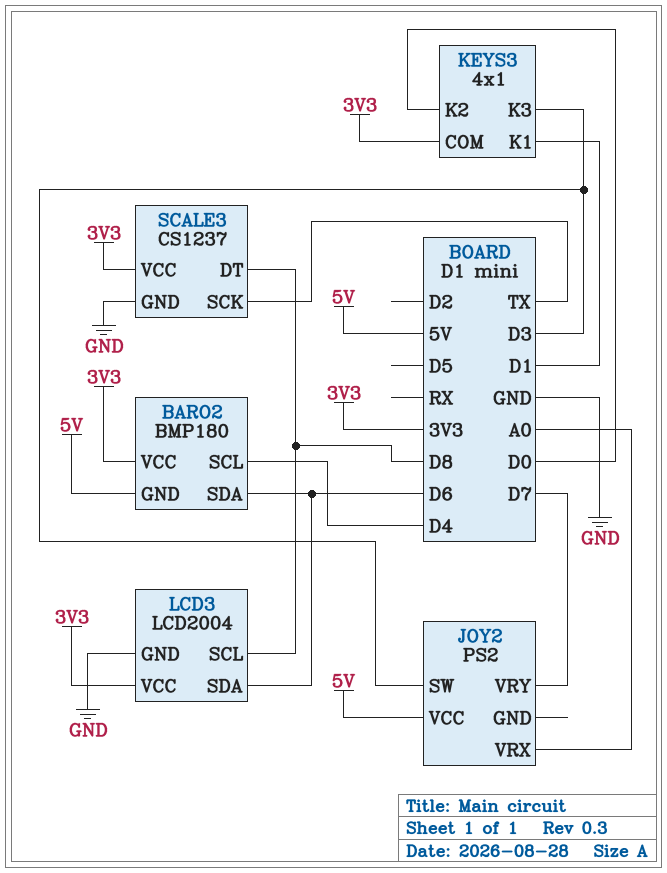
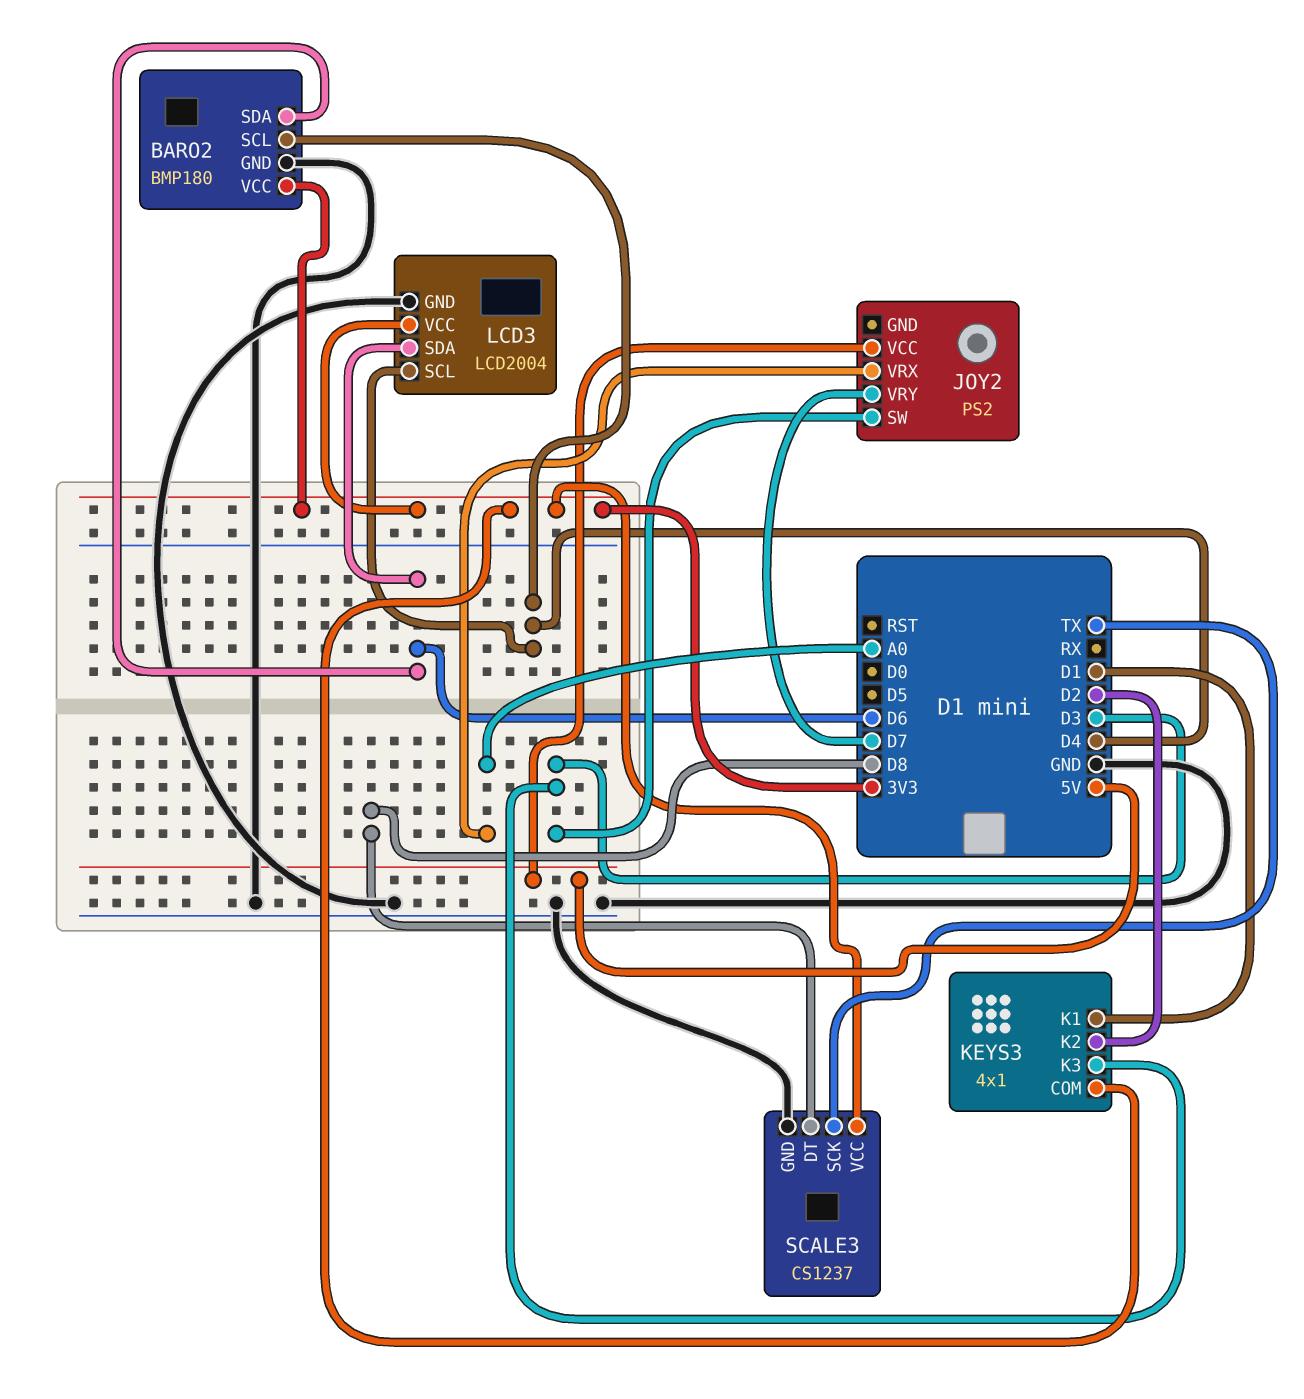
BARO2 pin GND: 5V -> GND
KEYS3 pin K2: D0 -> D2
LCD3 pin SCL: D8 -> D4

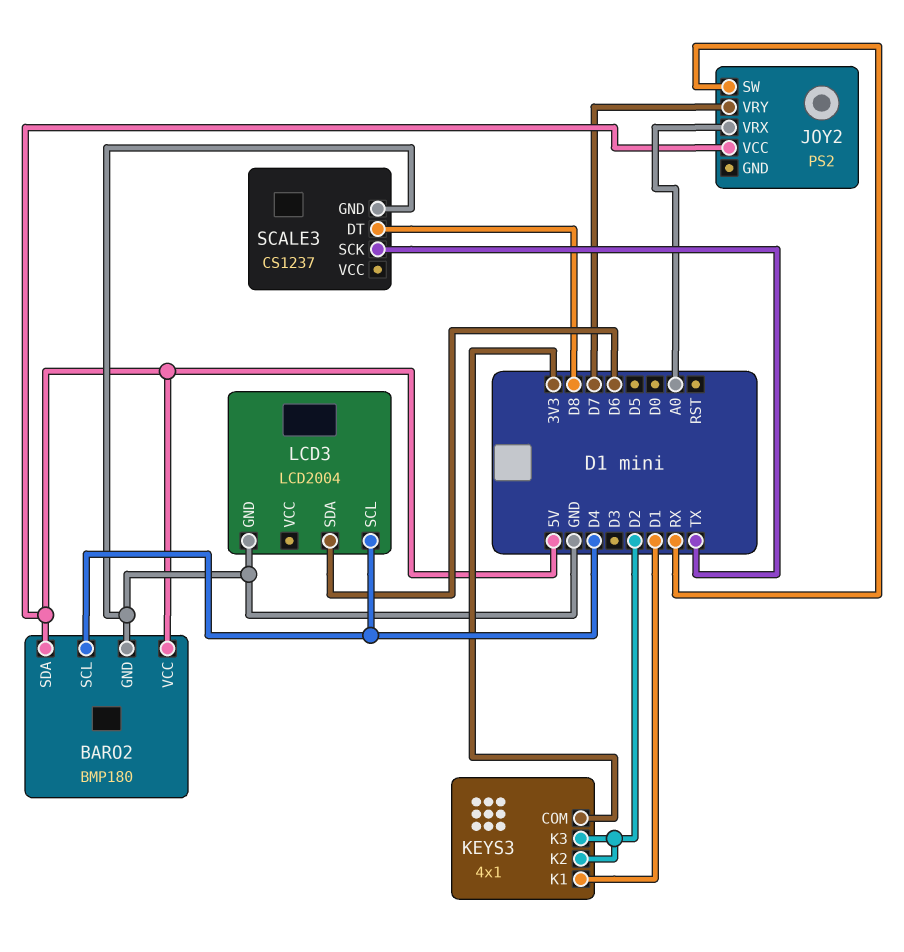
BARO2 pin SDA: D6 -> 5V
BARO2 pin VCC: 3V3 -> 5V
JOY2 pin SW: D3 -> RX
KEYS3 pin K3: D3 -> D2
LCD3 pin VCC: 3V3 -> none
SCALE3 pin VCC: 3V3 -> none

